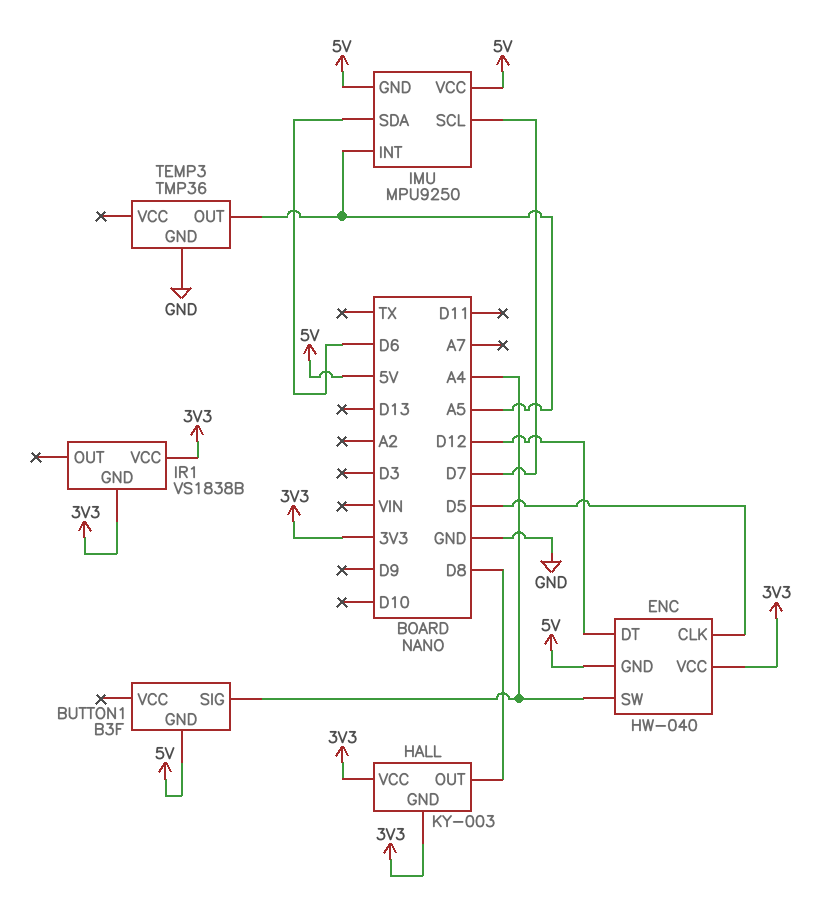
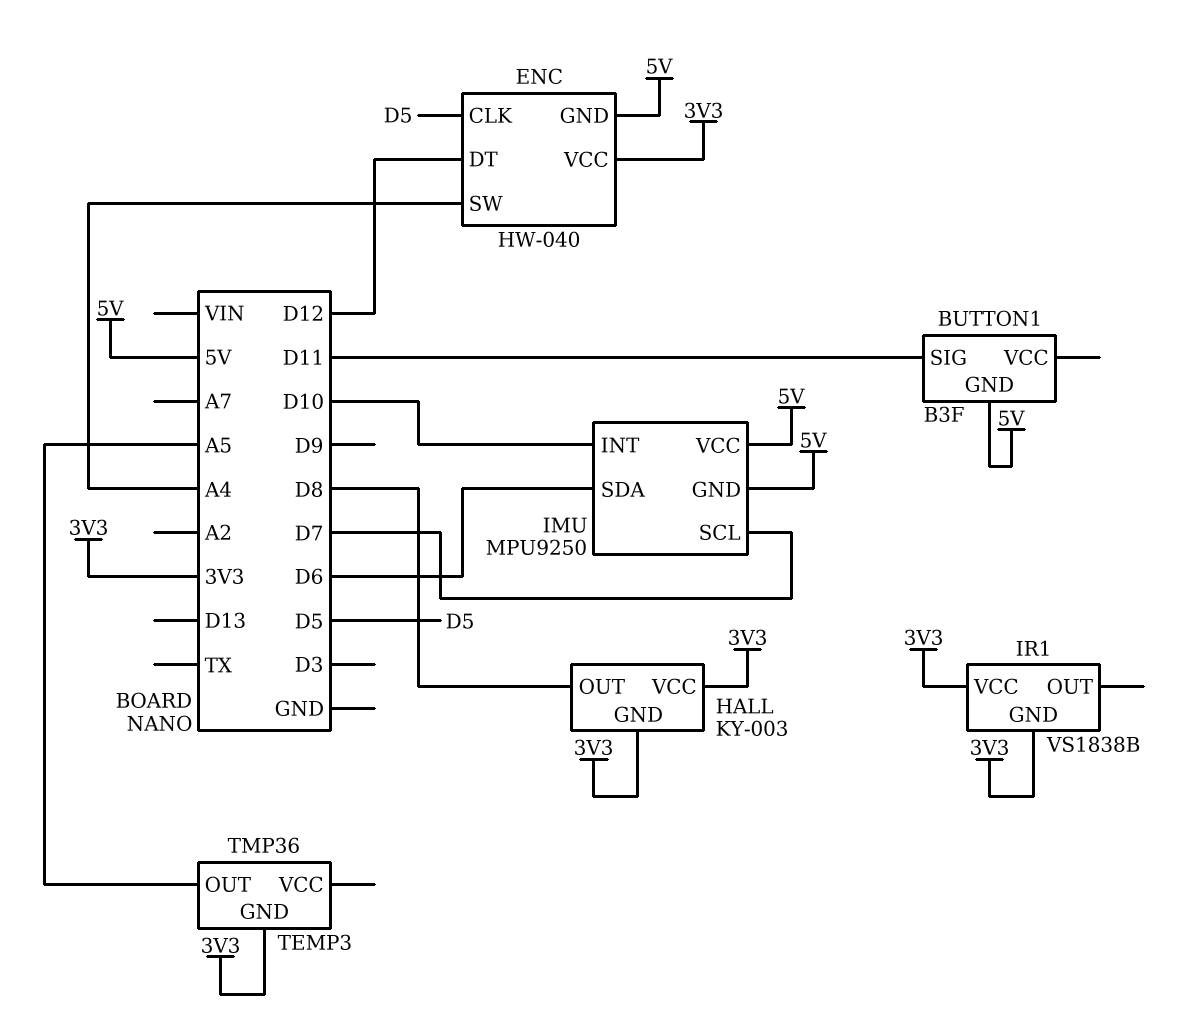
BUTTON1 pin SIG: A4 -> D11
IMU pin INT: A5 -> D10
TEMP3 pin GND: GND -> 3V3

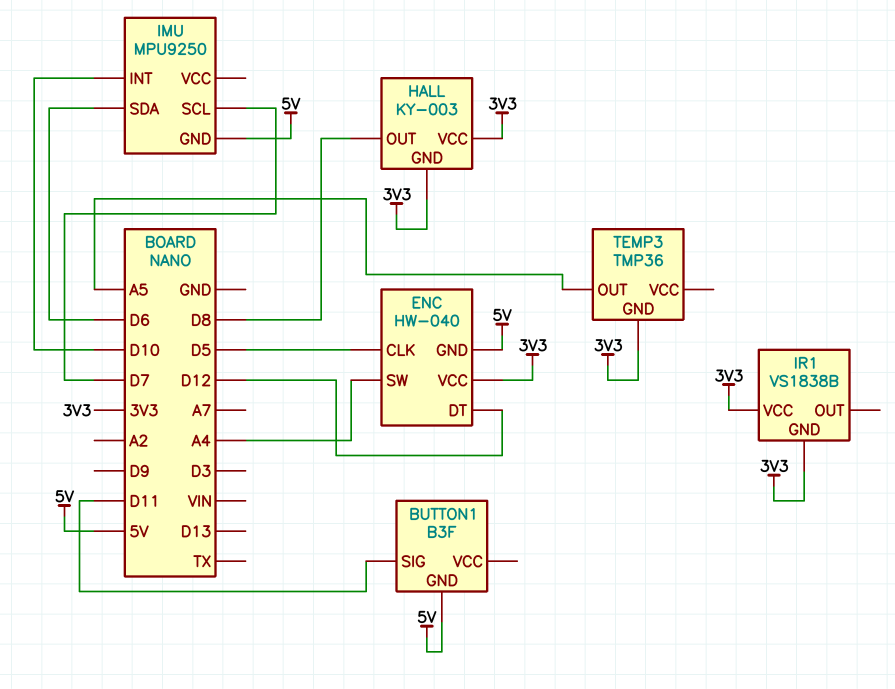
IMU pin VCC: 5V -> none

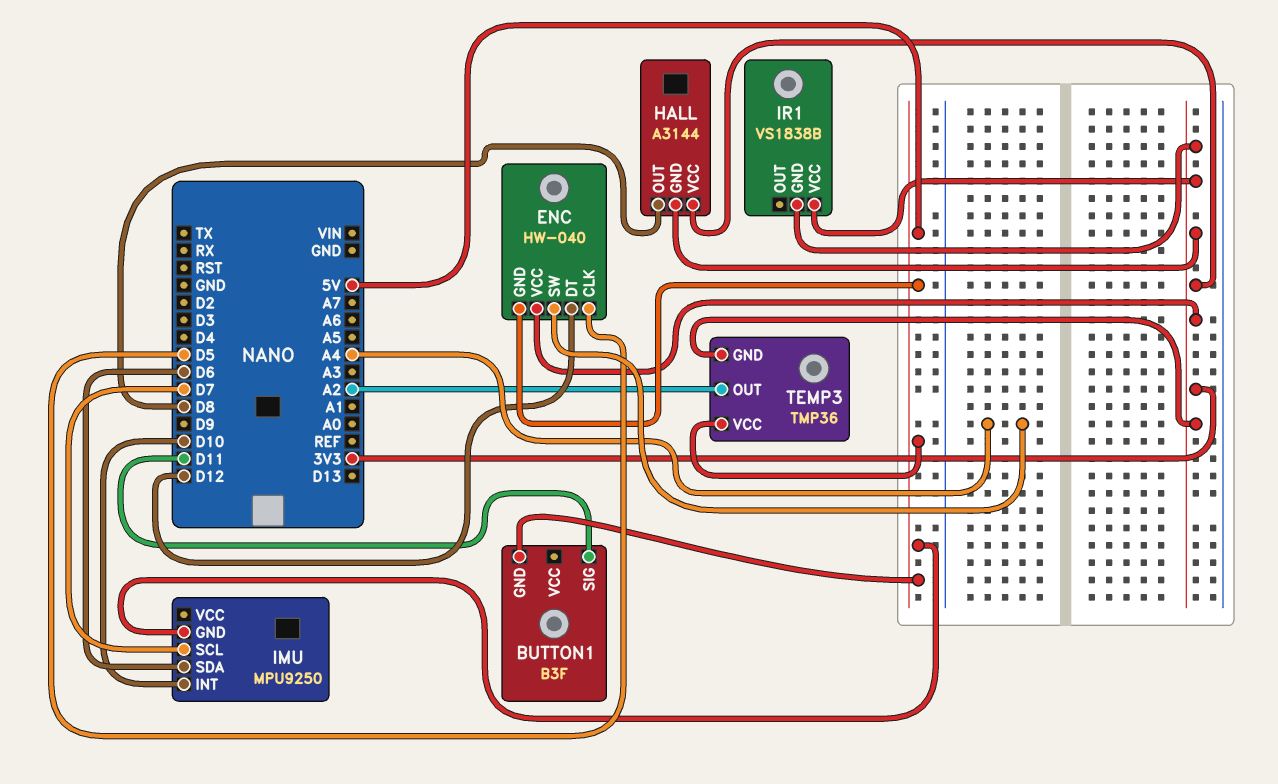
HALL: KY-003 -> A3144
TEMP3 pin OUT: A5 -> A2
TEMP3 pin VCC: none -> 5V

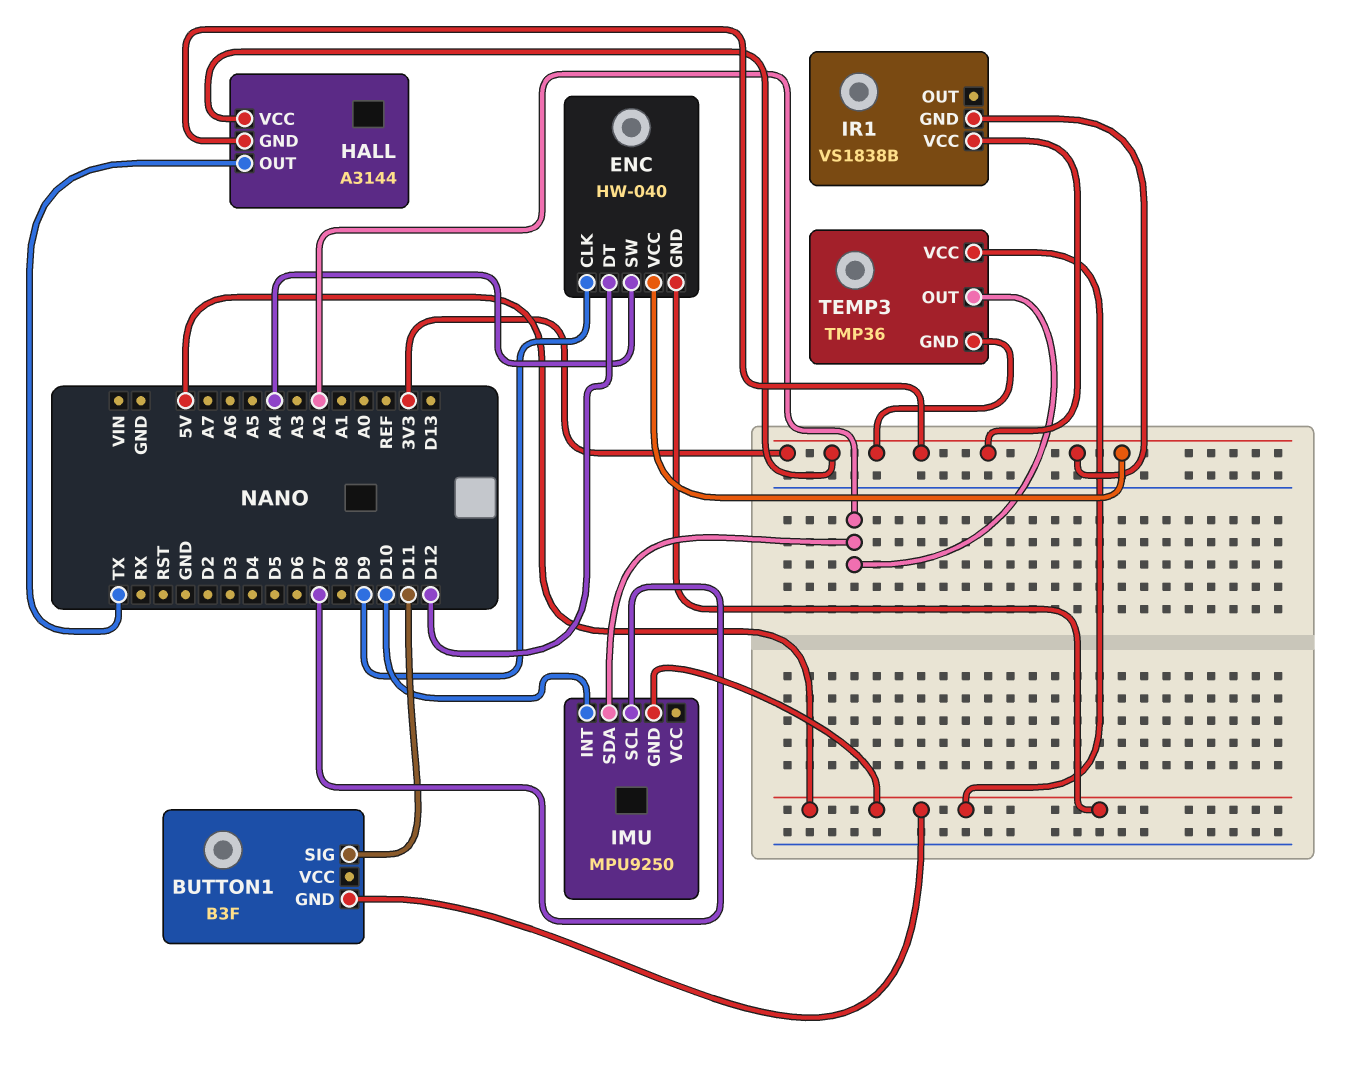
ENC pin CLK: D5 -> D9
HALL pin OUT: D8 -> TX
IMU pin SDA: D6 -> A2

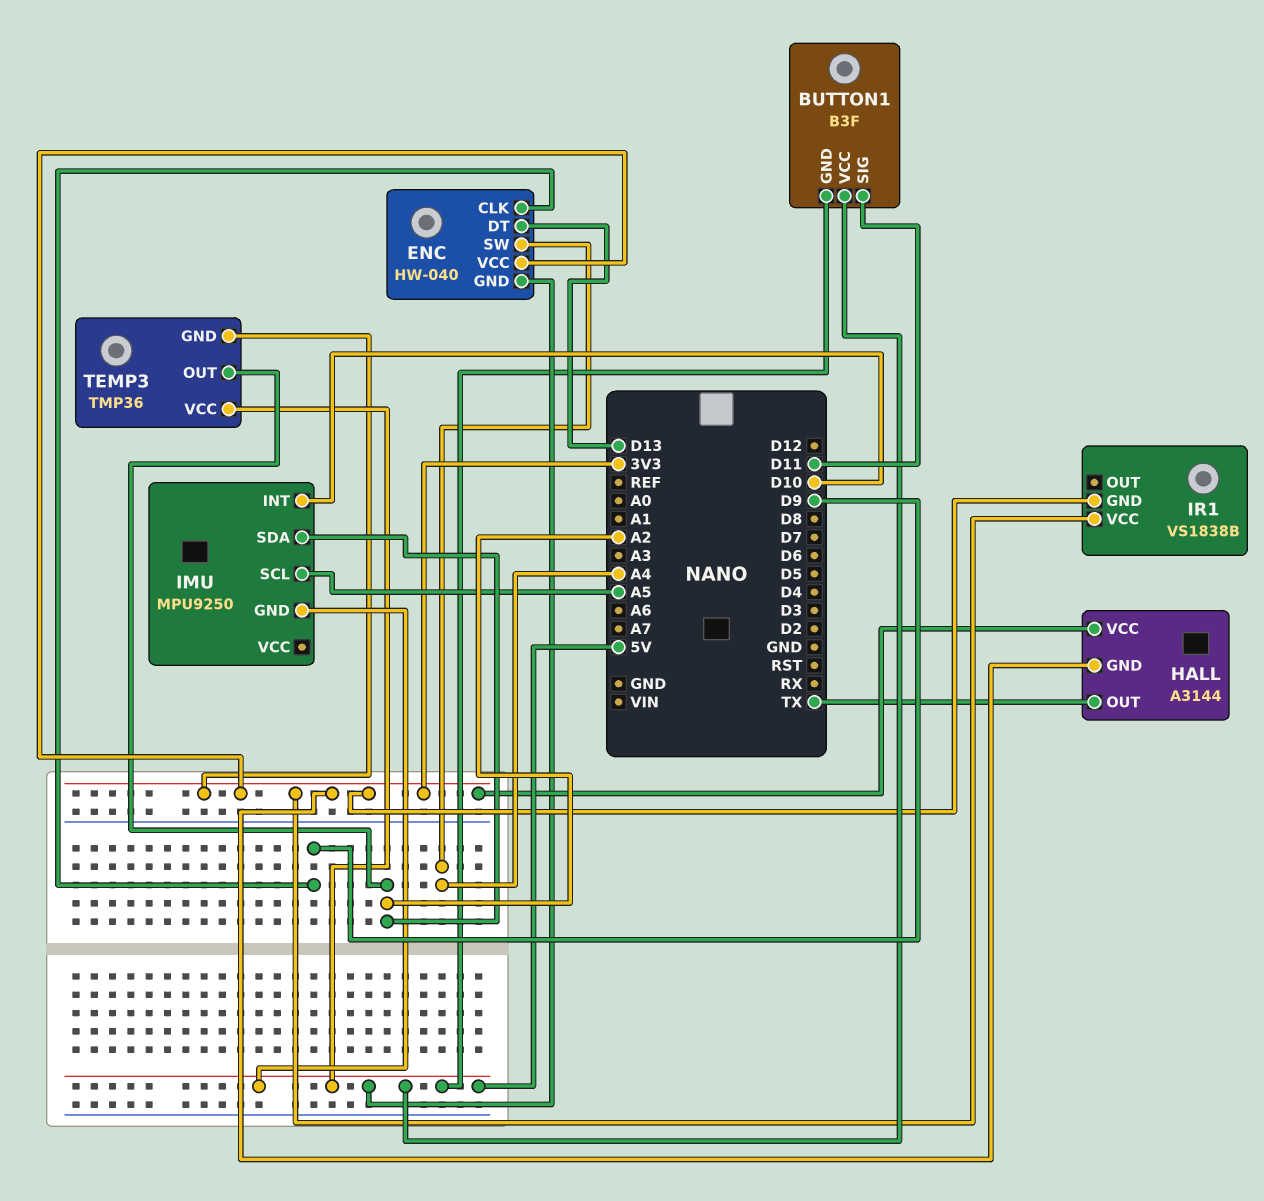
BUTTON1 pin VCC: none -> 5V
ENC pin DT: D12 -> D13
IMU pin SCL: D7 -> A5

